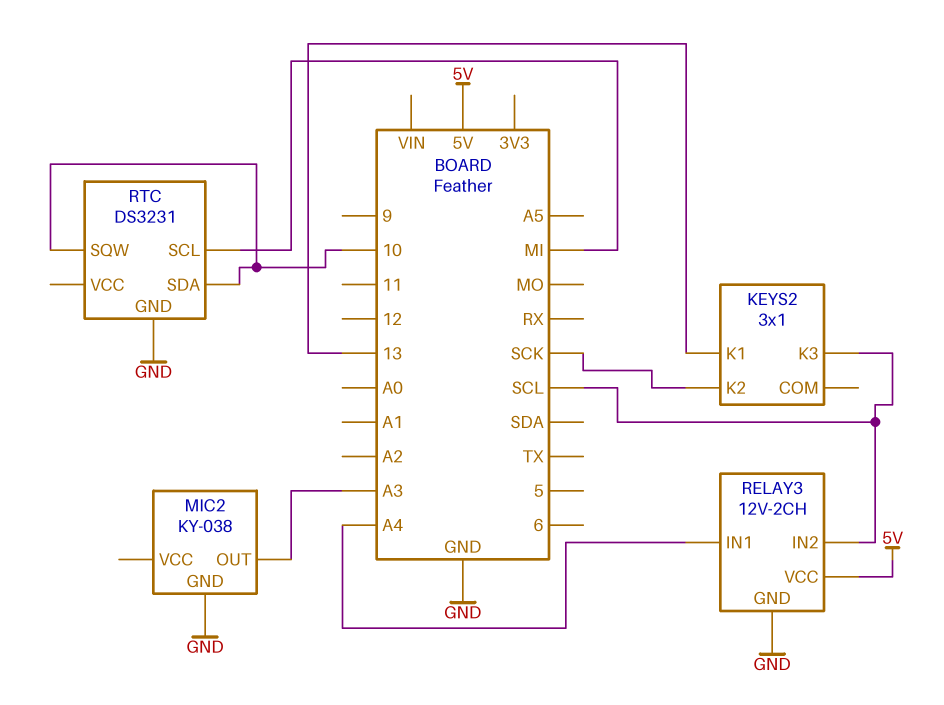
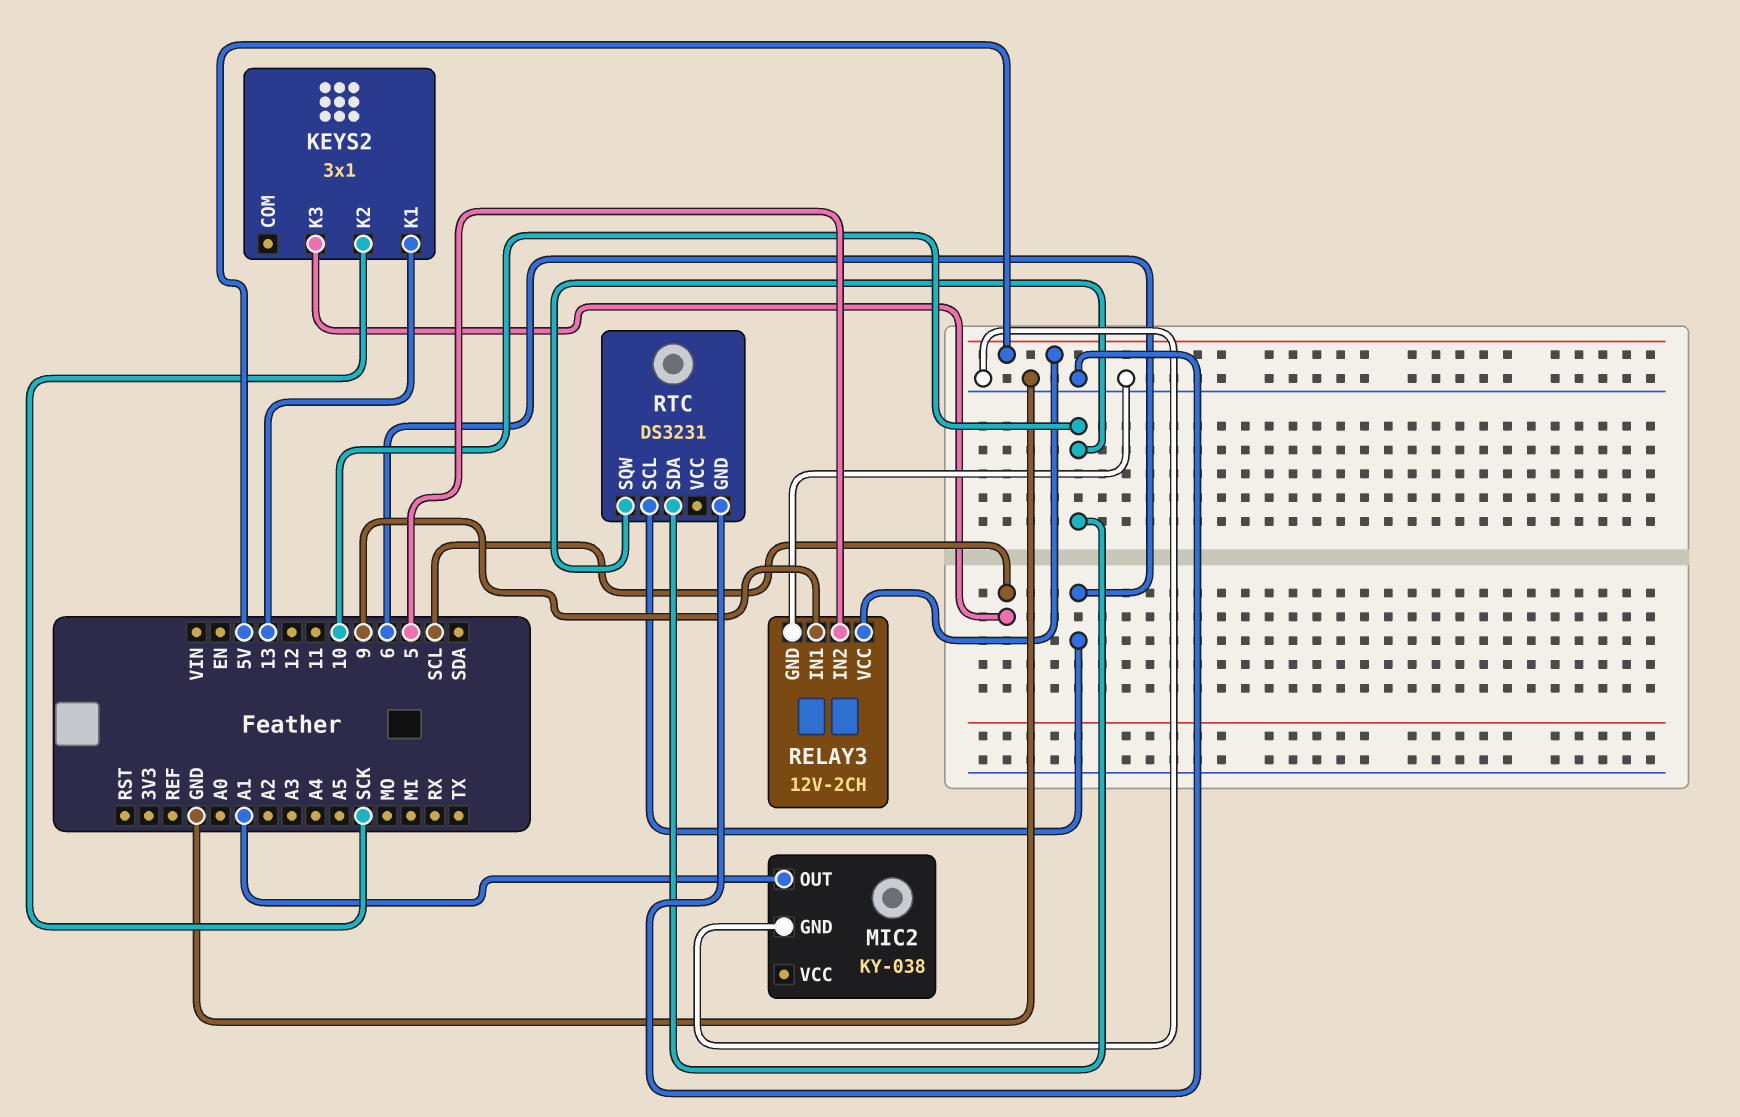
MIC2 pin OUT: A3 -> A1
RELAY3 pin IN1: A4 -> 9
RELAY3 pin IN2: SCL -> 5
RTC pin SCL: MI -> 6

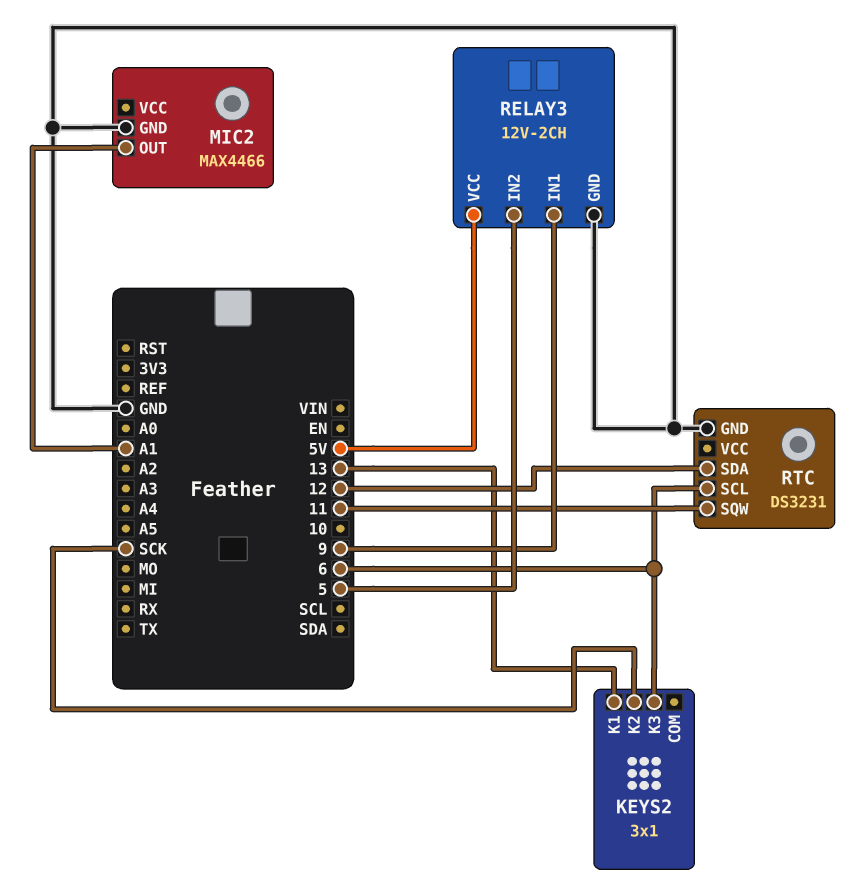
KEYS2 pin K3: SCL -> 6
MIC2: KY-038 -> MAX4466
RTC pin SDA: 10 -> 12
RTC pin SQW: 10 -> 11

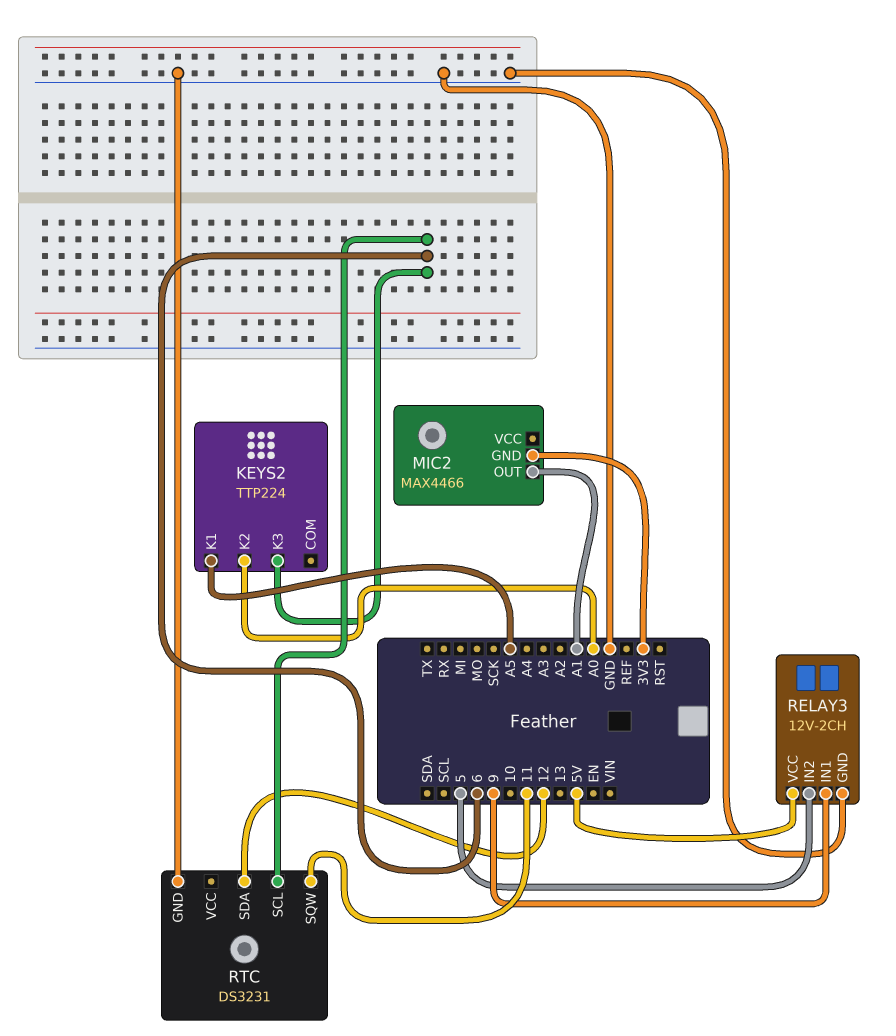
KEYS2: 3x1 -> TTP224
KEYS2 pin K1: 13 -> A5
KEYS2 pin K2: SCK -> A0
MIC2 pin GND: GND -> 3V3

